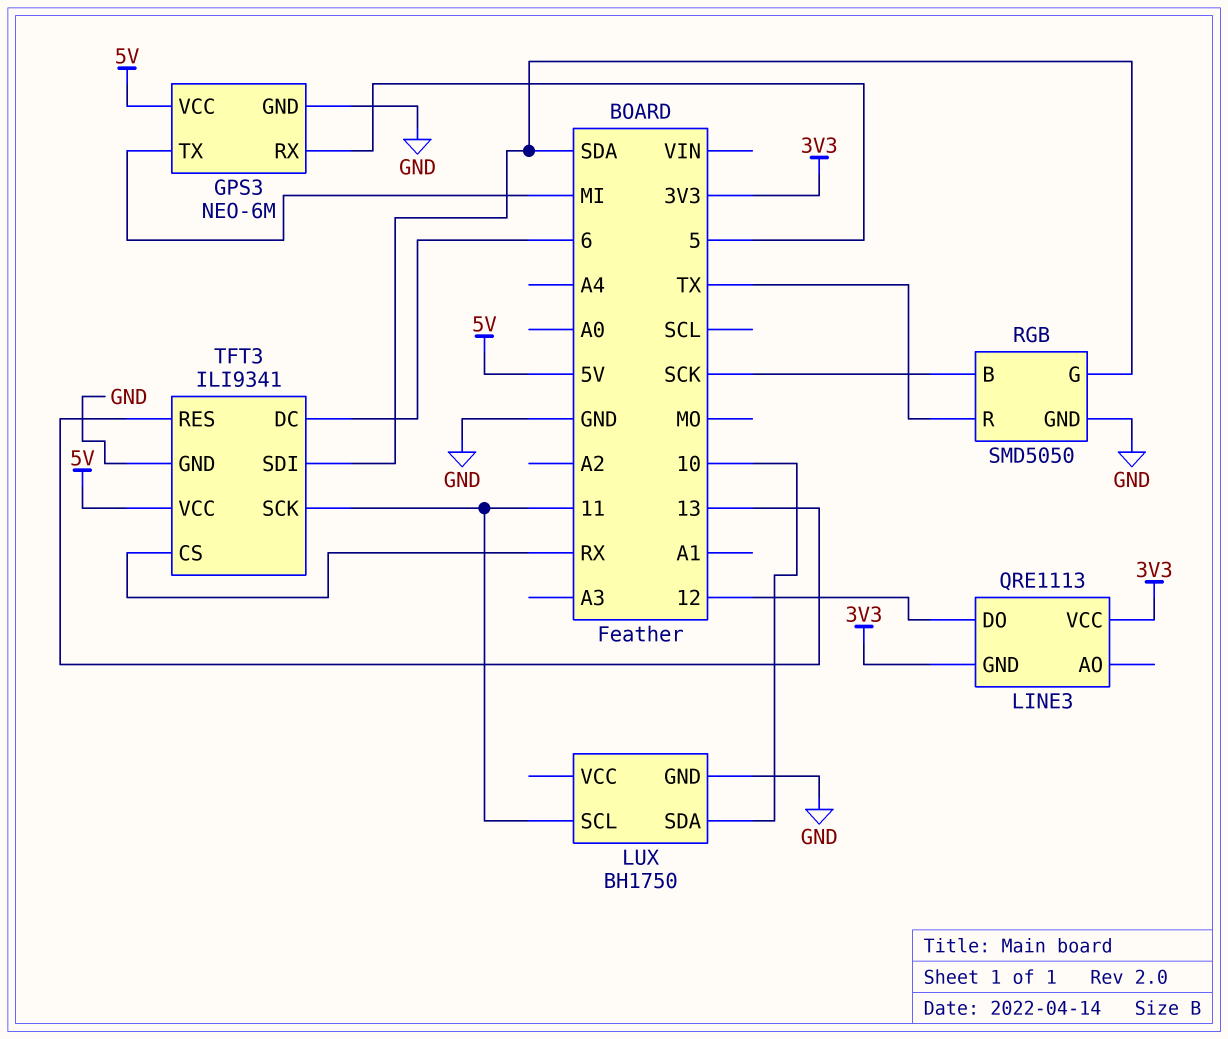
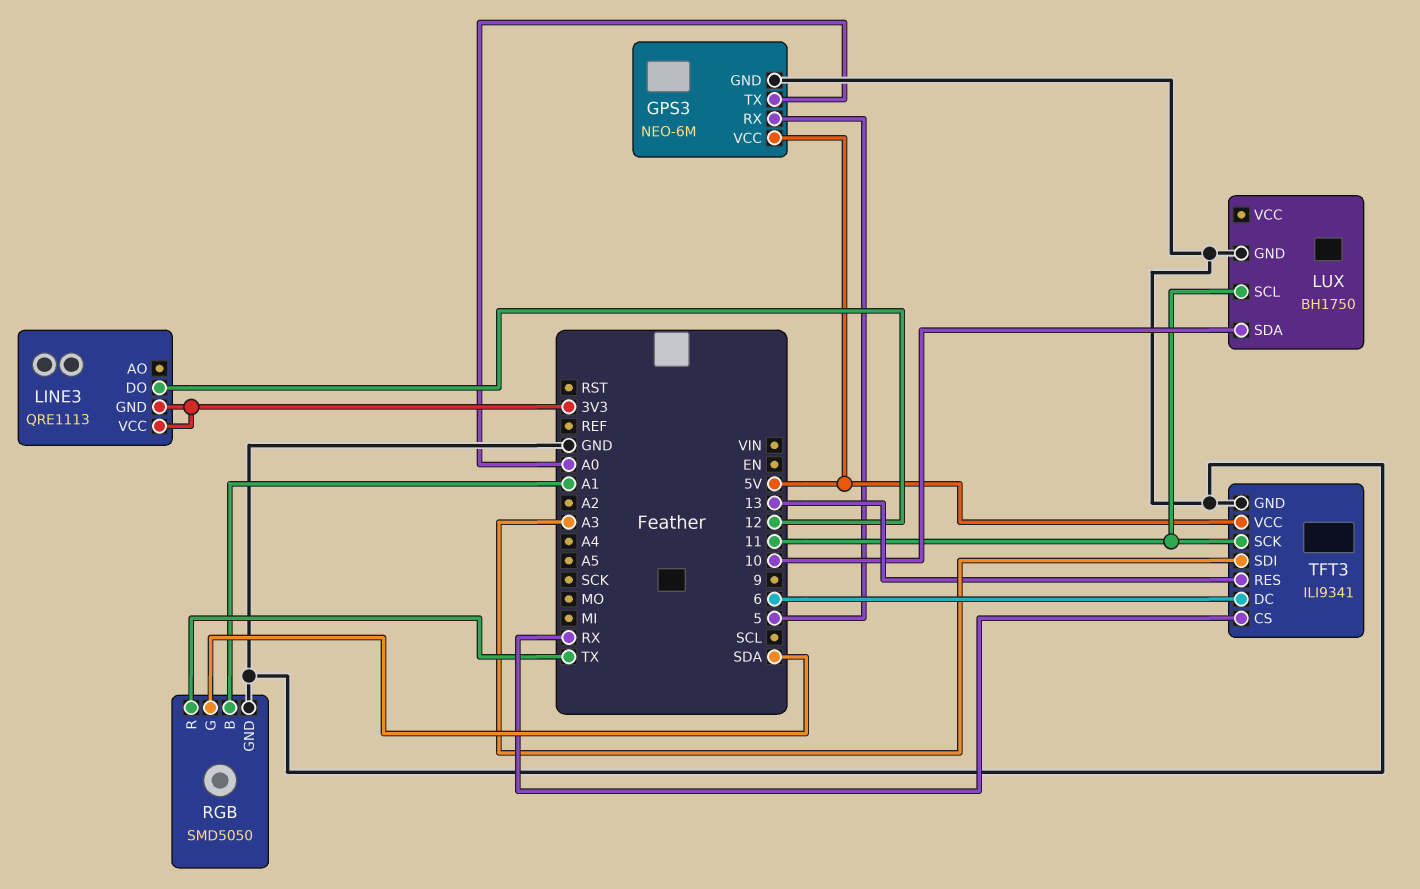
GPS3 pin TX: MI -> A0
RGB pin B: SCK -> A1
TFT3 pin SDI: SDA -> A3

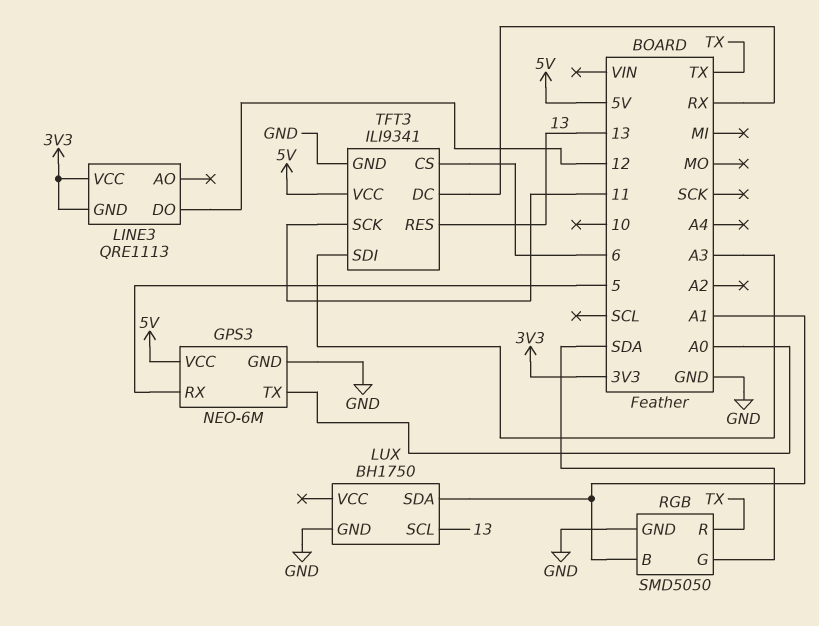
LUX pin SCL: 11 -> 13
LUX pin SDA: 10 -> A1
TFT3 pin CS: RX -> 6
TFT3 pin DC: 6 -> RX

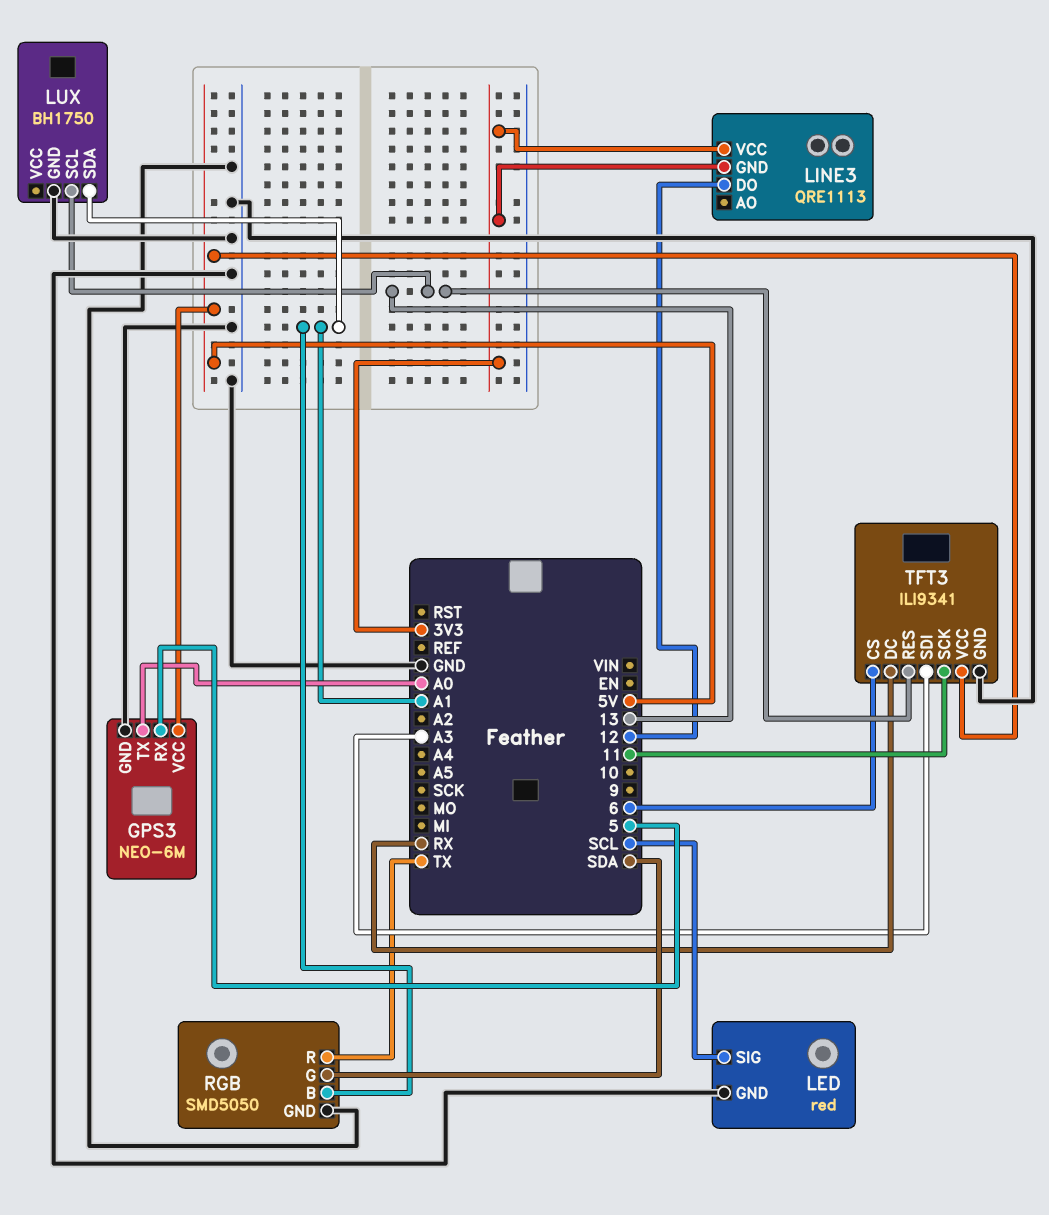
LED: none -> red
LED pin GND: none -> GND
LED pin SIG: none -> SCL

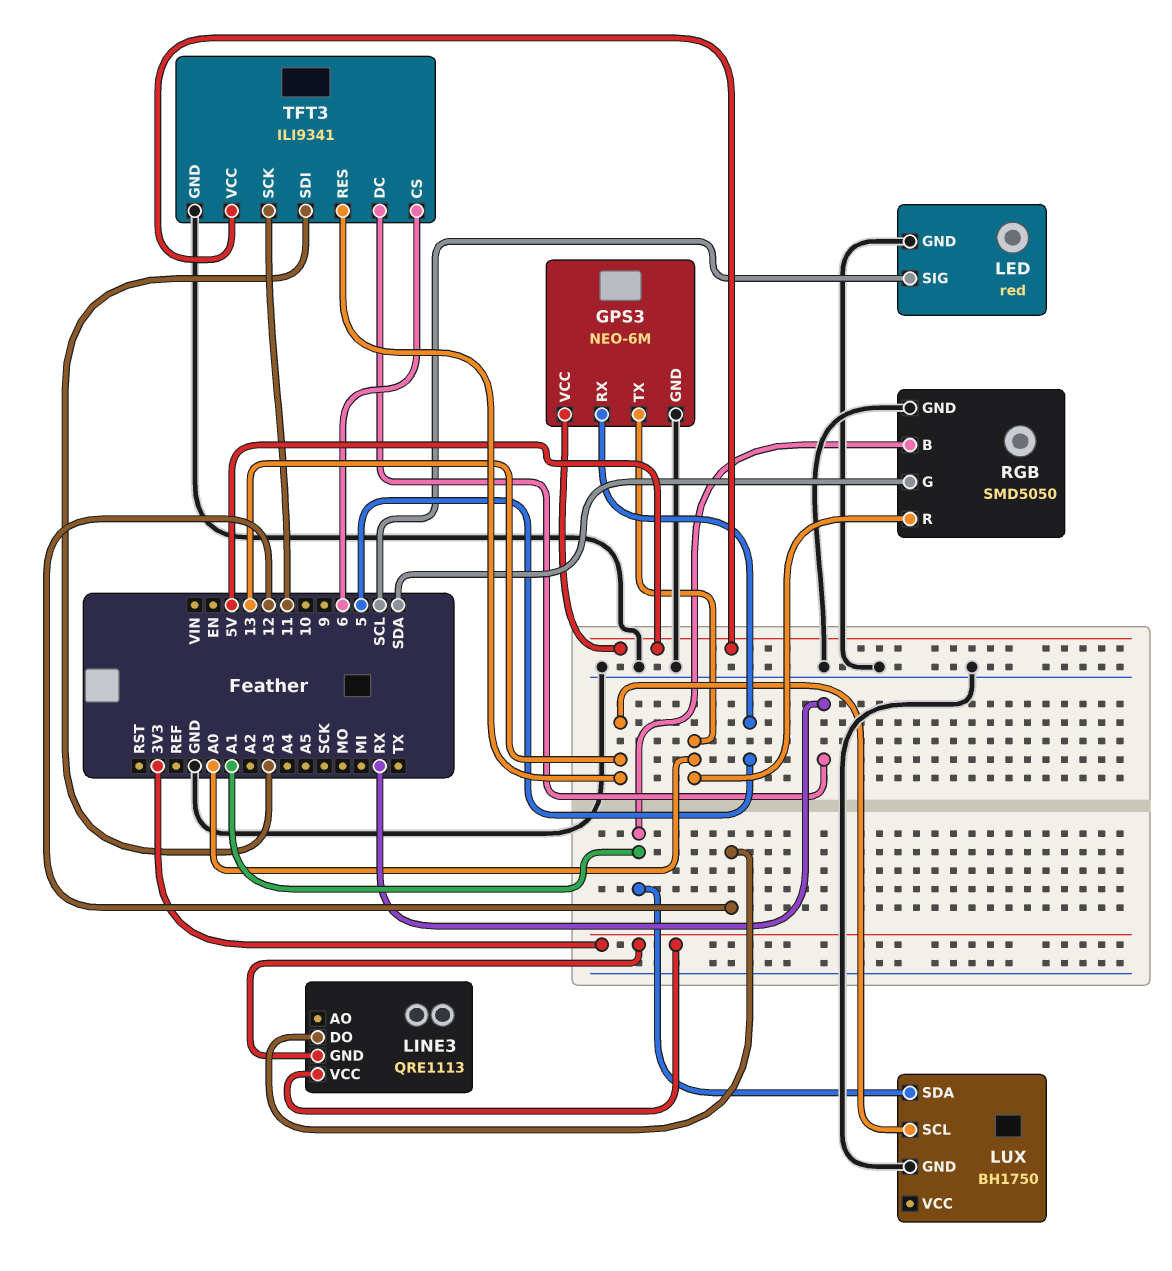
RGB pin R: TX -> A0

